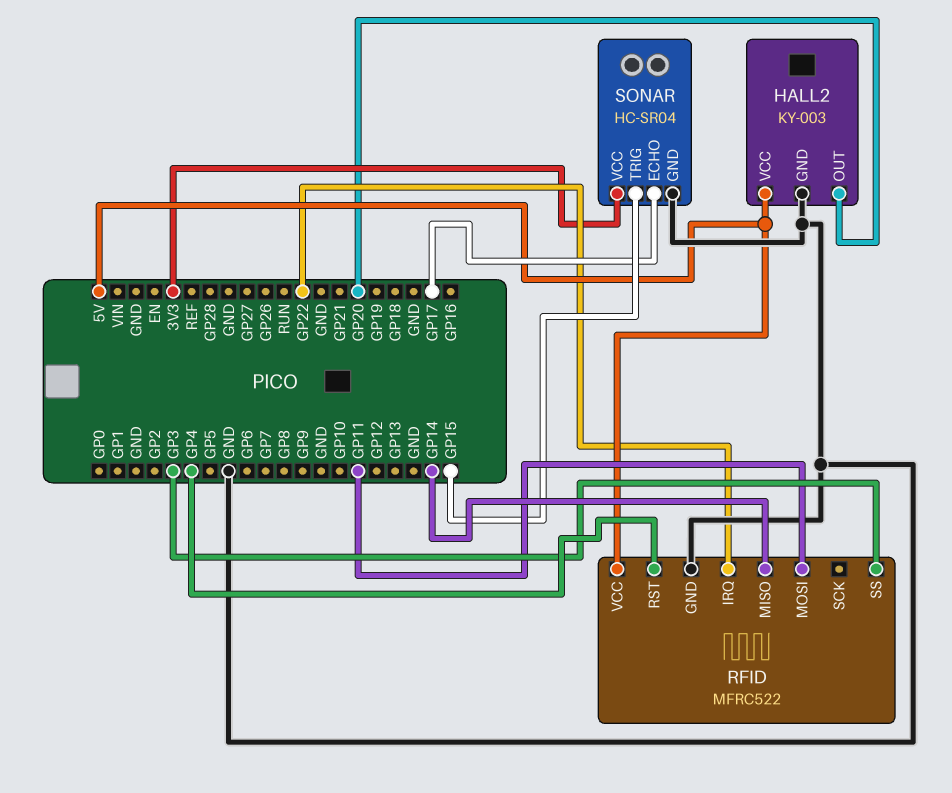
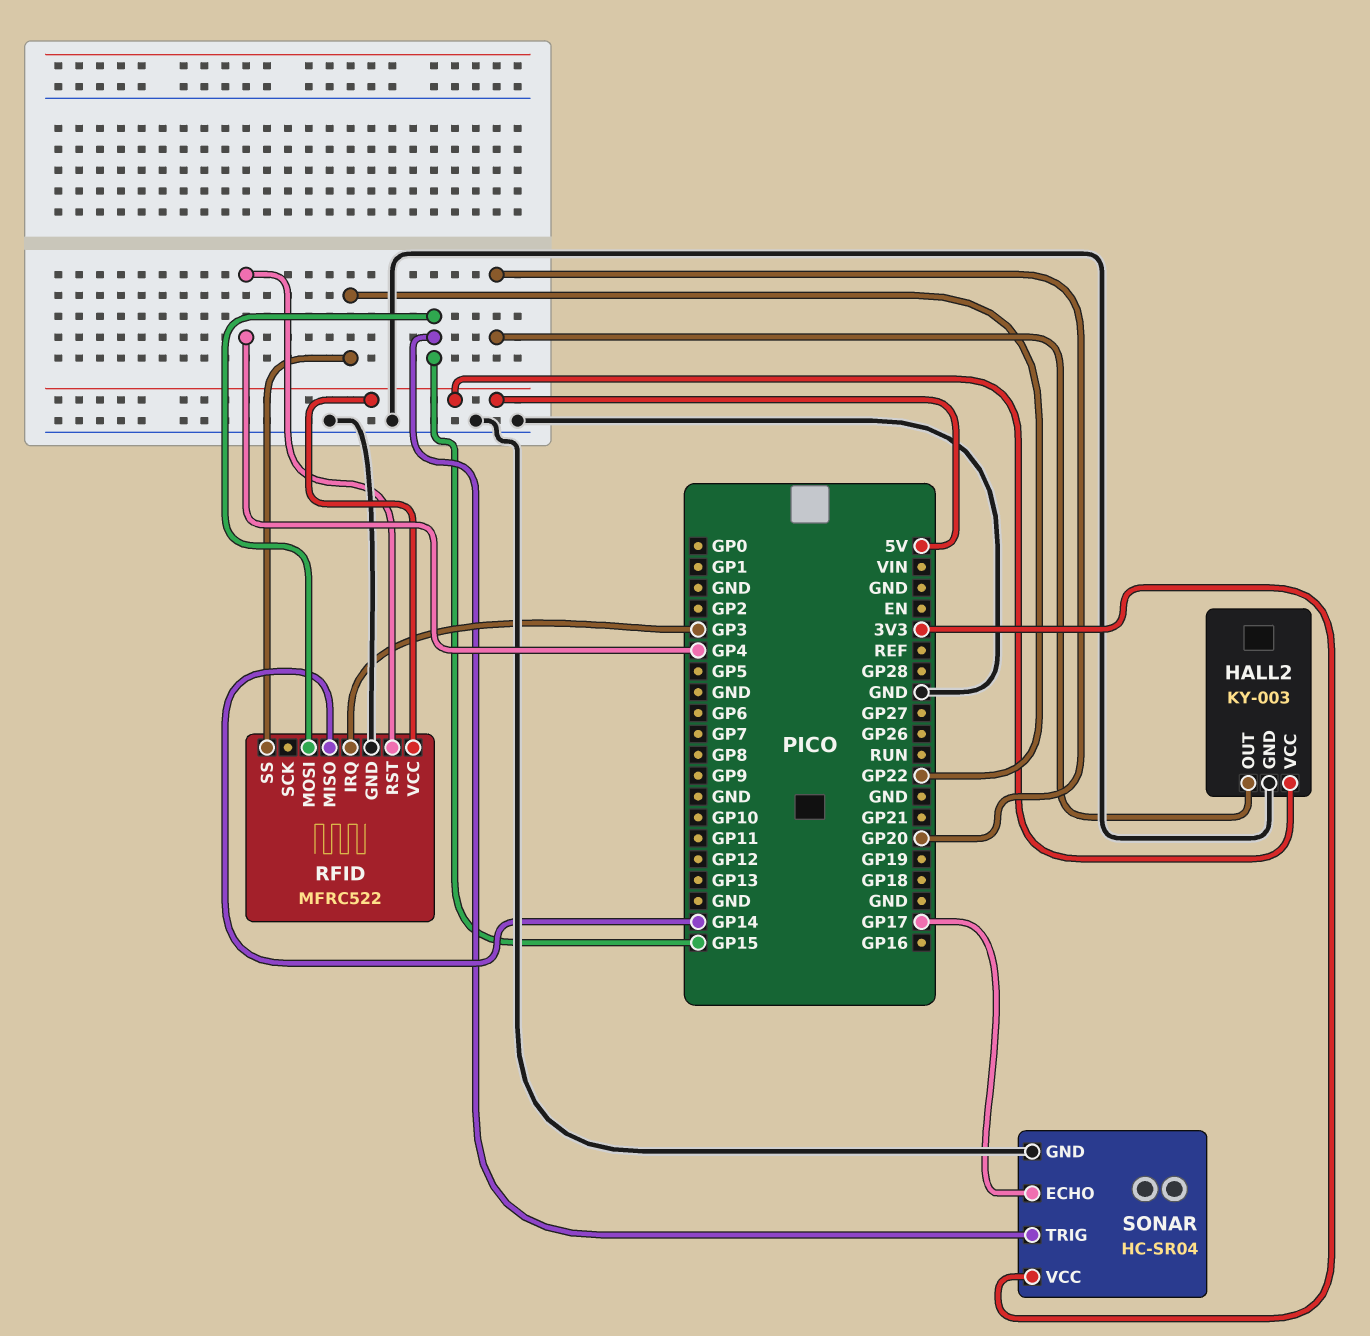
RFID pin IRQ: GP22 -> GP3
RFID pin MOSI: GP11 -> GP15
RFID pin SS: GP3 -> GP22

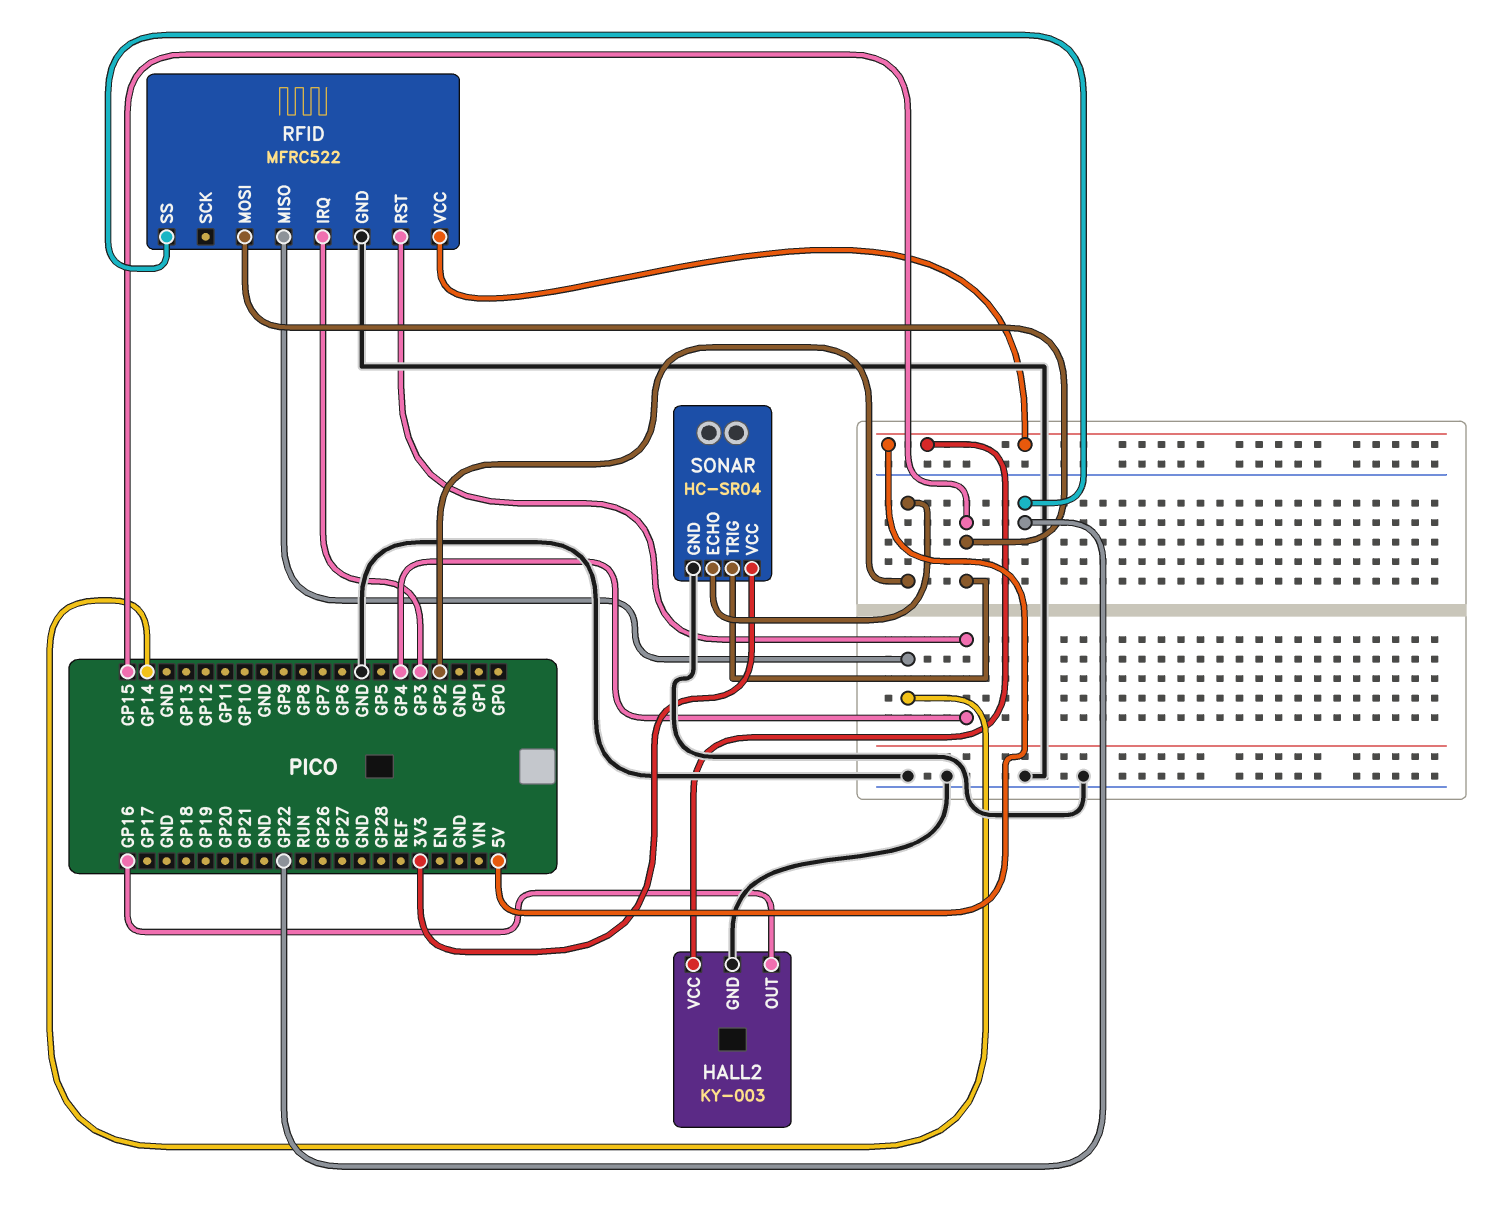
HALL2 pin OUT: GP20 -> GP16
SONAR pin ECHO: GP17 -> GP2

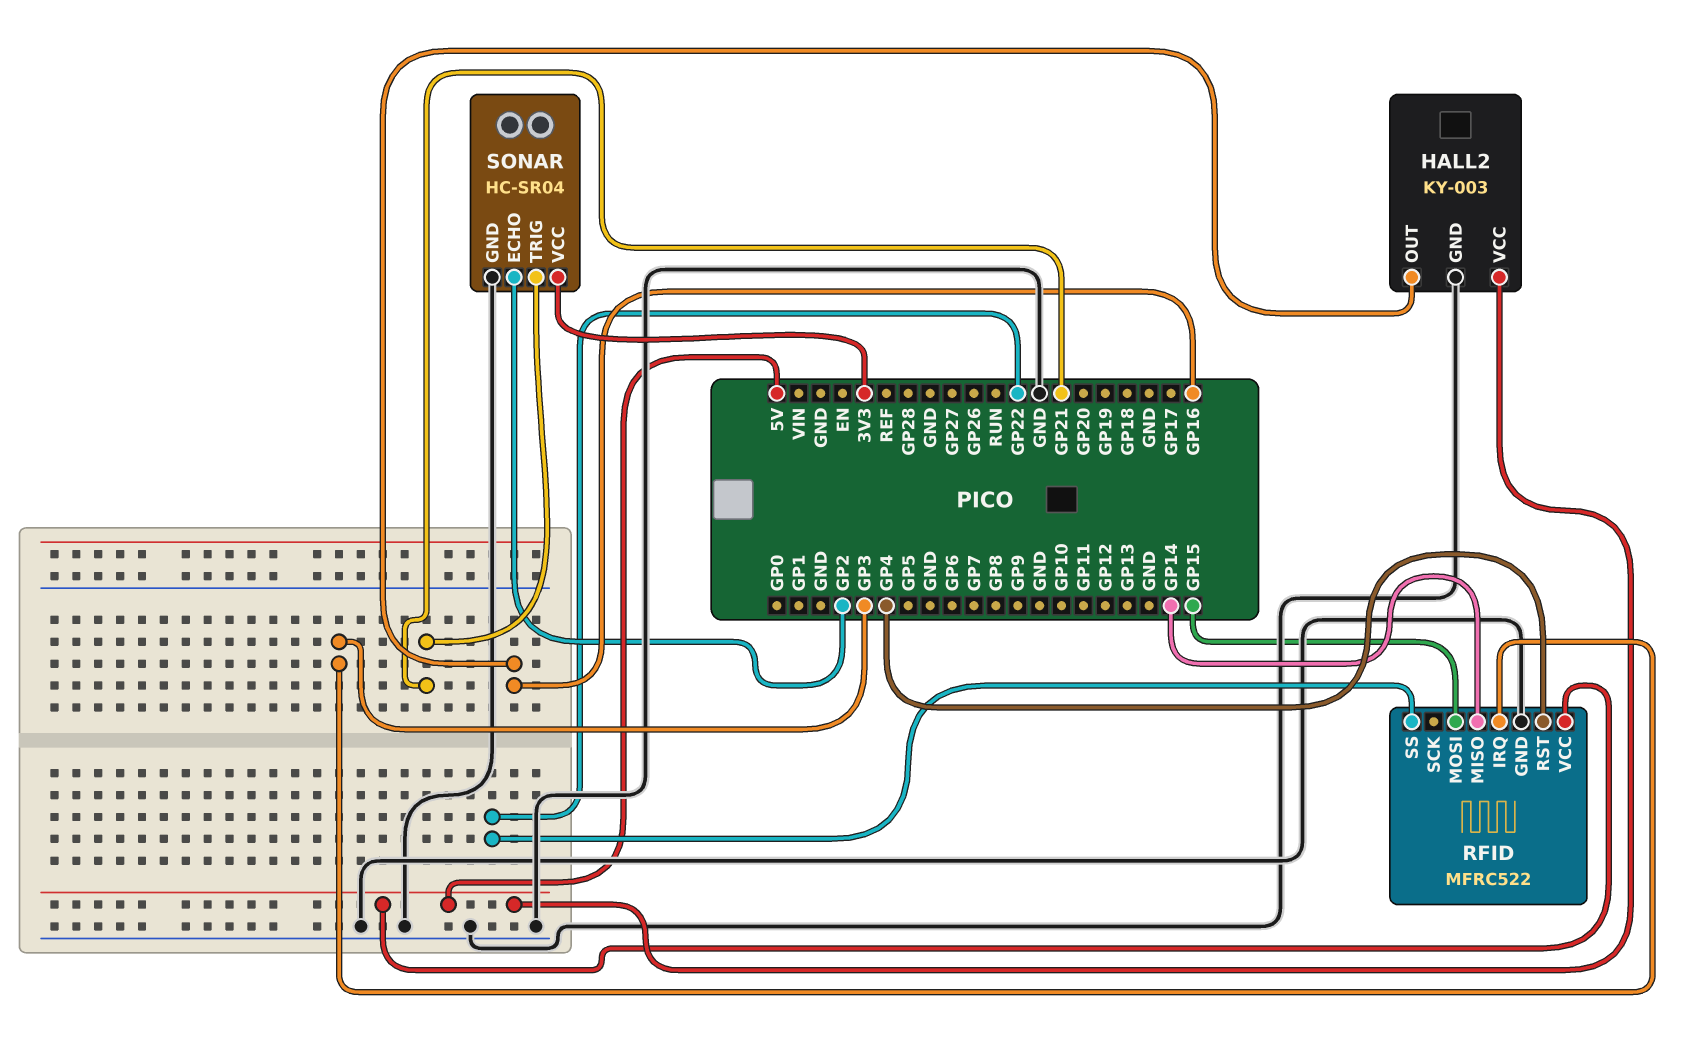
SONAR pin TRIG: GP15 -> GP21

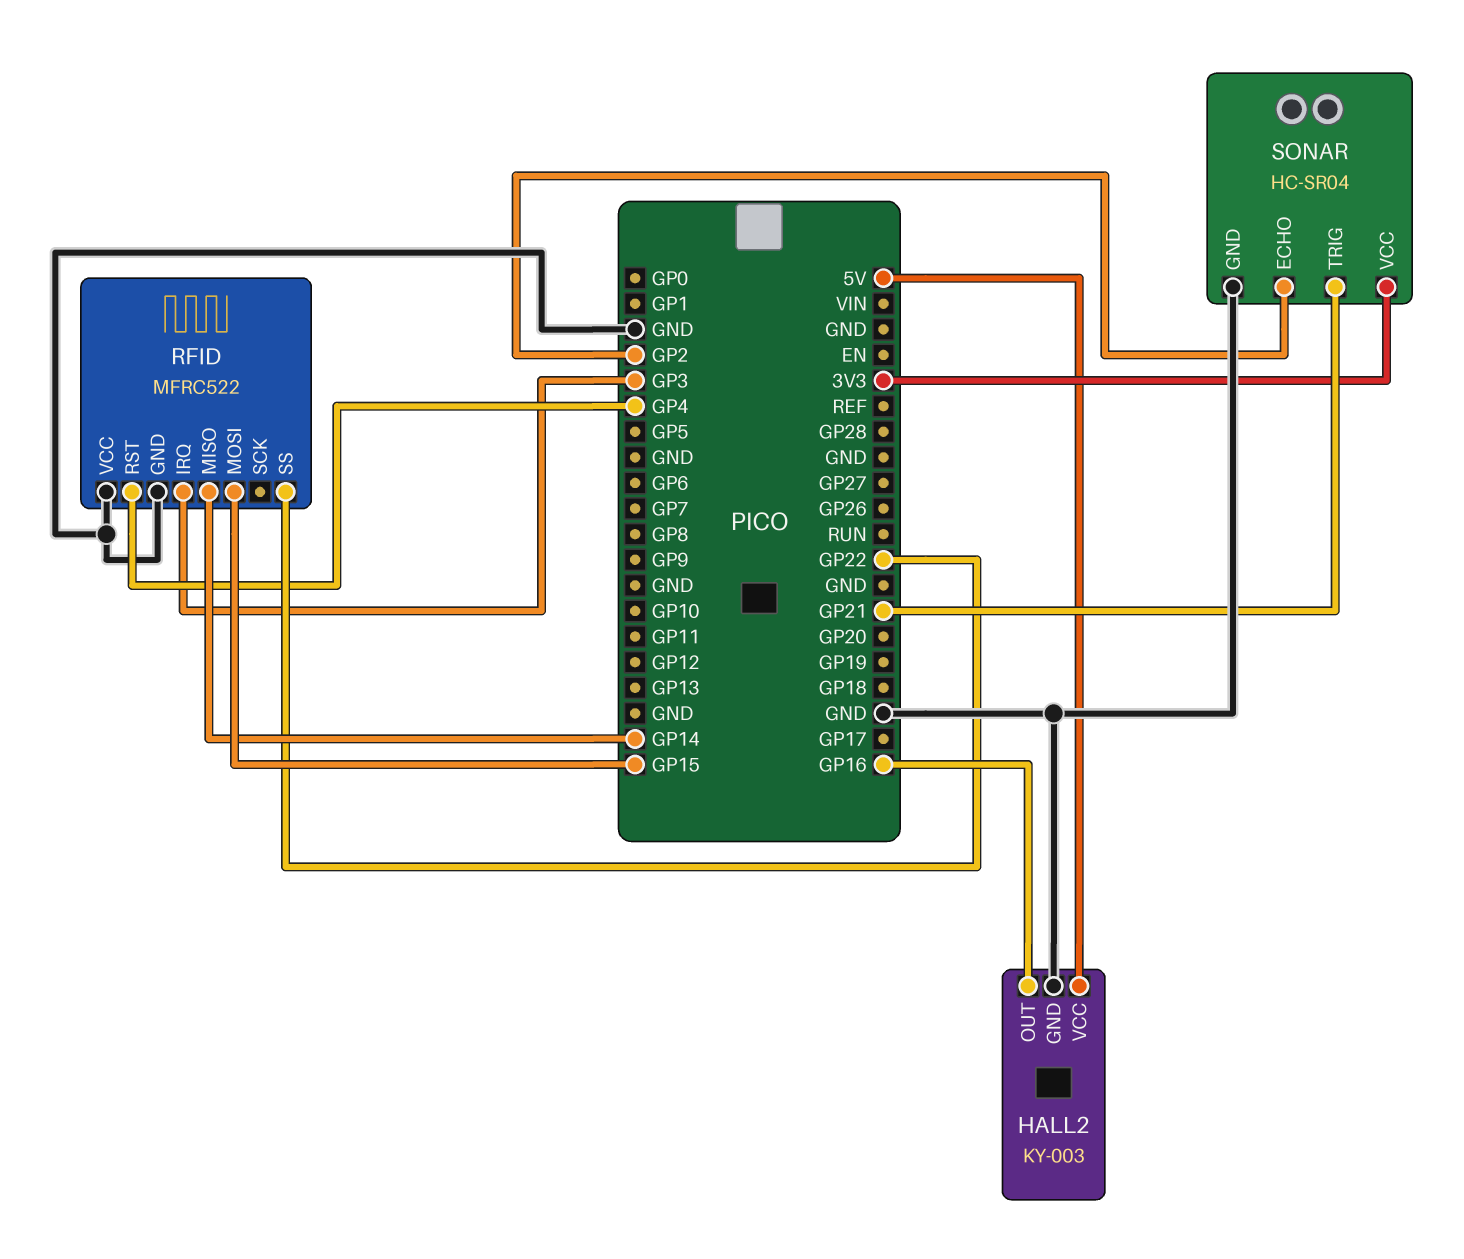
RFID pin VCC: 5V -> GND

